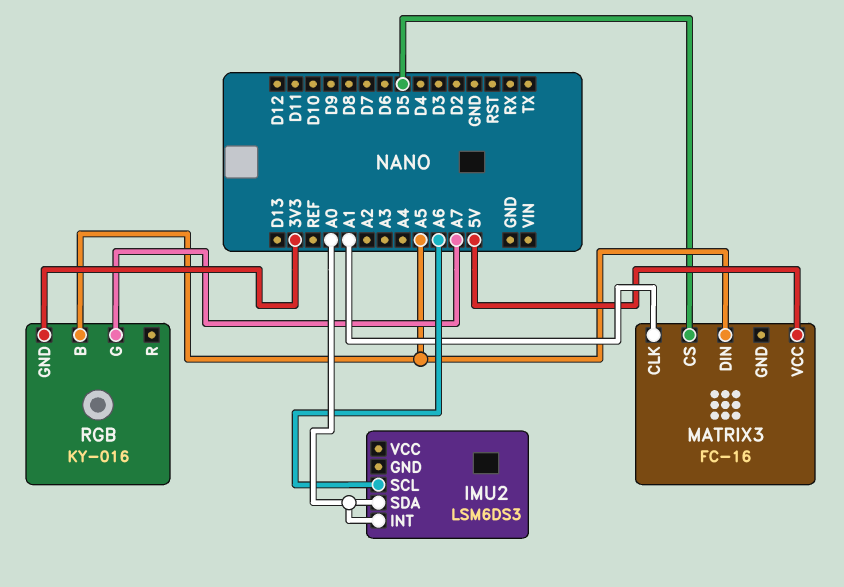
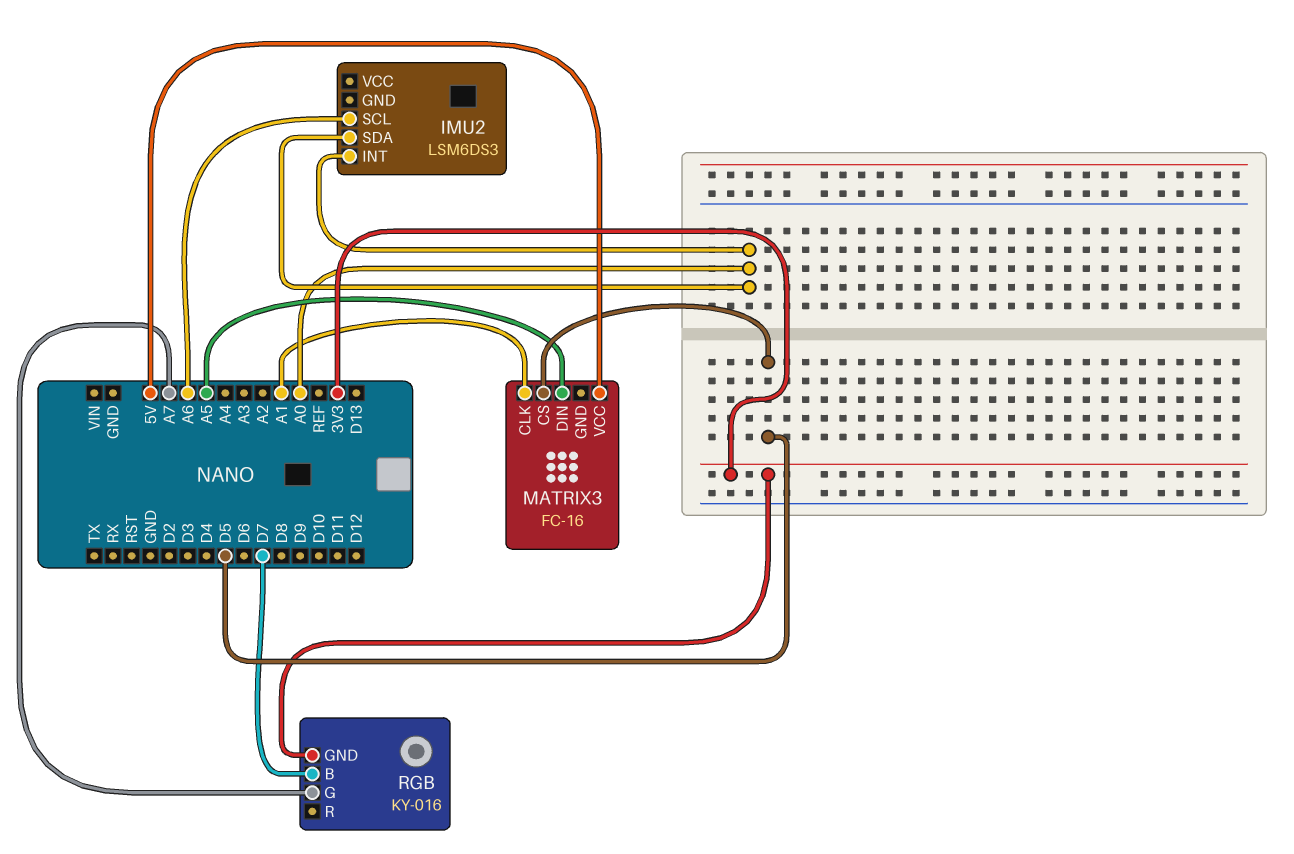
RGB pin B: A5 -> D7

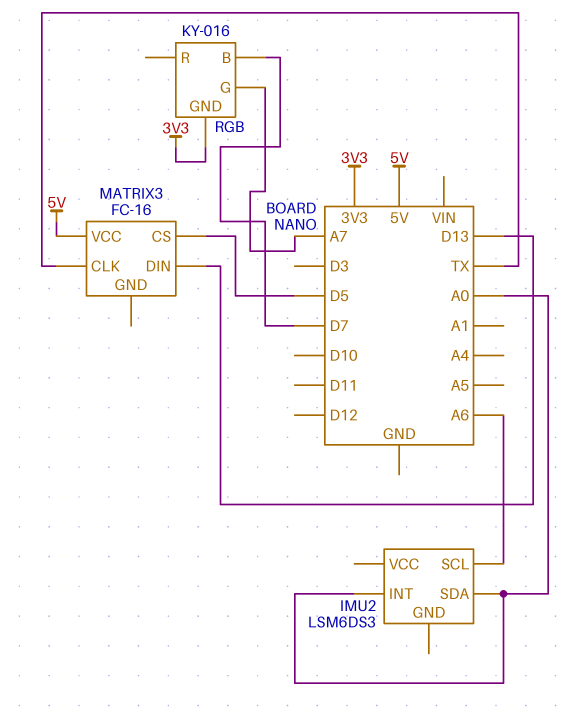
MATRIX3 pin CLK: A1 -> TX
MATRIX3 pin DIN: A5 -> D13

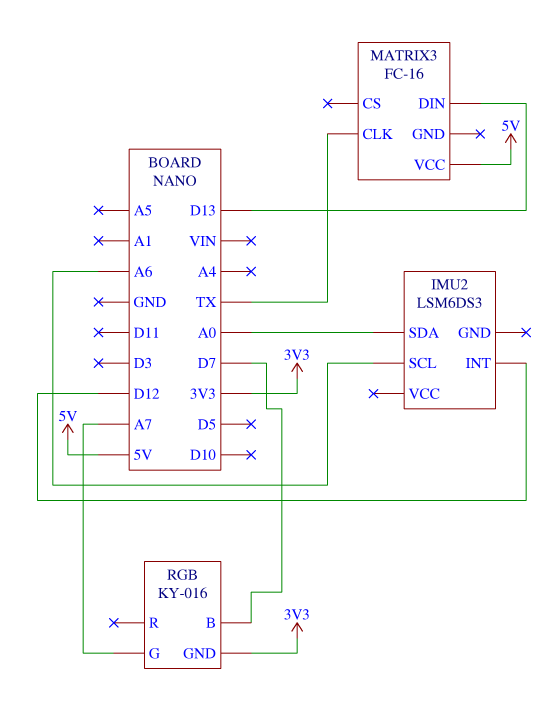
IMU2 pin INT: A0 -> D12
MATRIX3 pin CS: D5 -> none

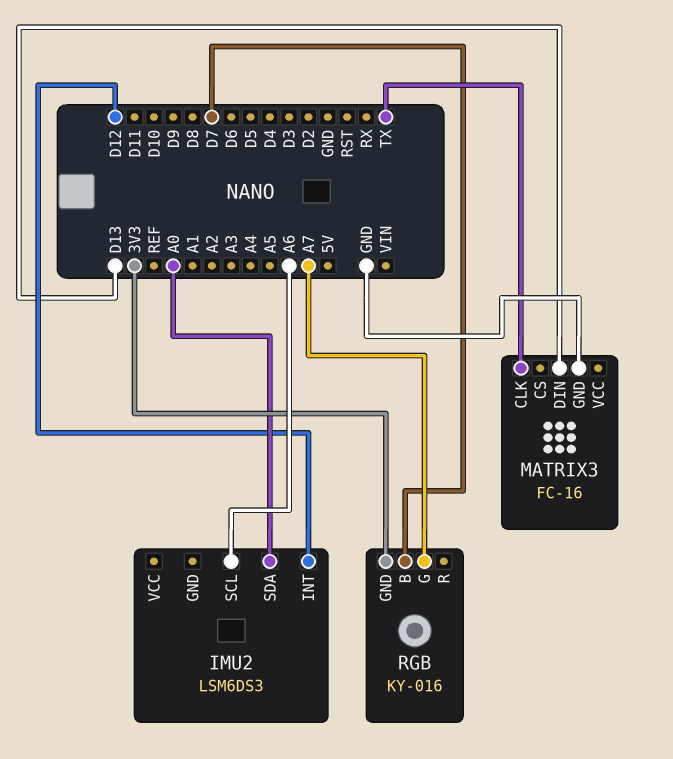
MATRIX3 pin GND: none -> GND
MATRIX3 pin VCC: 5V -> none

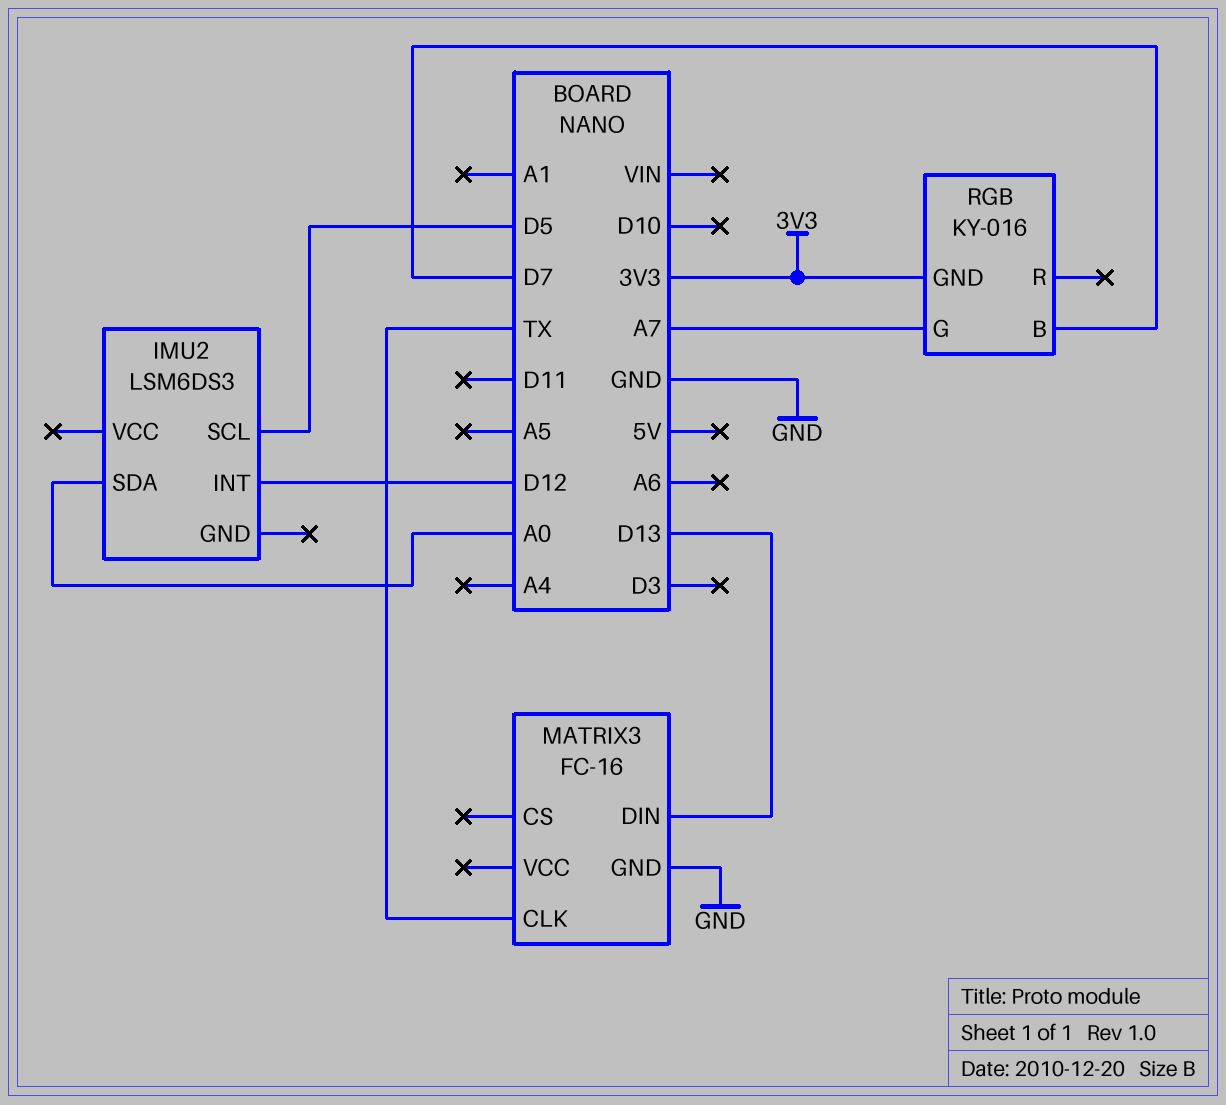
IMU2 pin SCL: A6 -> D5

